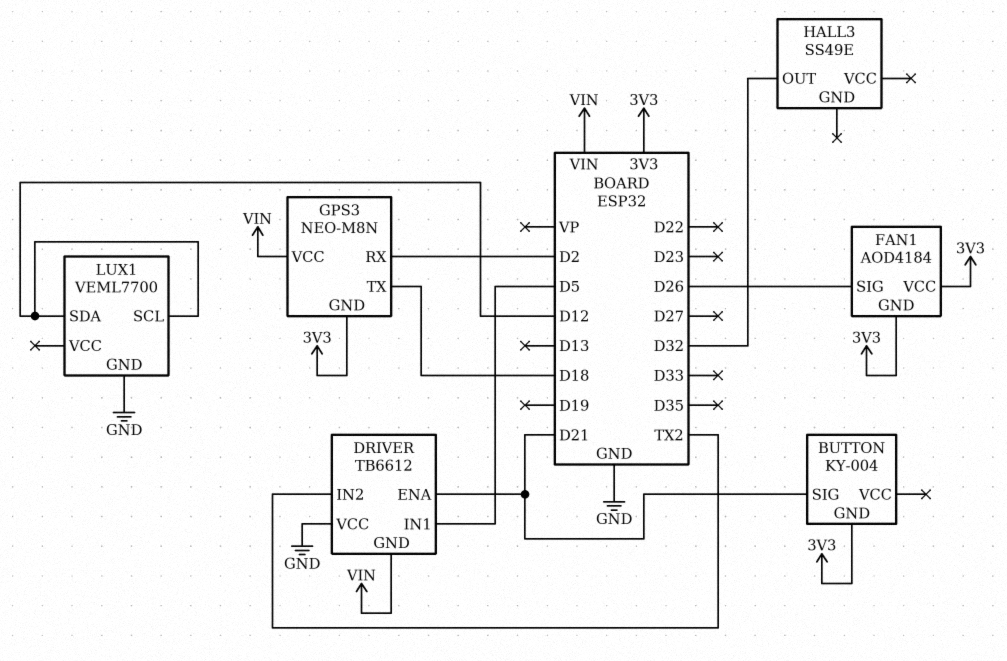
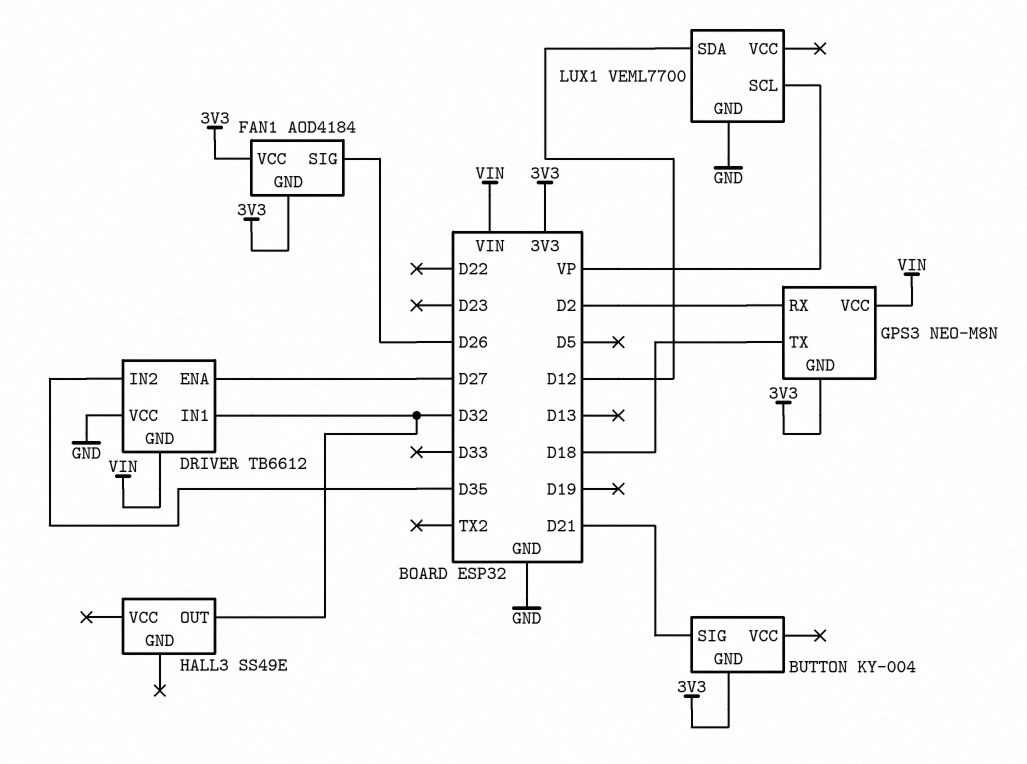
DRIVER pin ENA: D21 -> D27
DRIVER pin IN1: D5 -> D32
DRIVER pin IN2: TX2 -> D35
LUX1 pin SCL: D12 -> VP

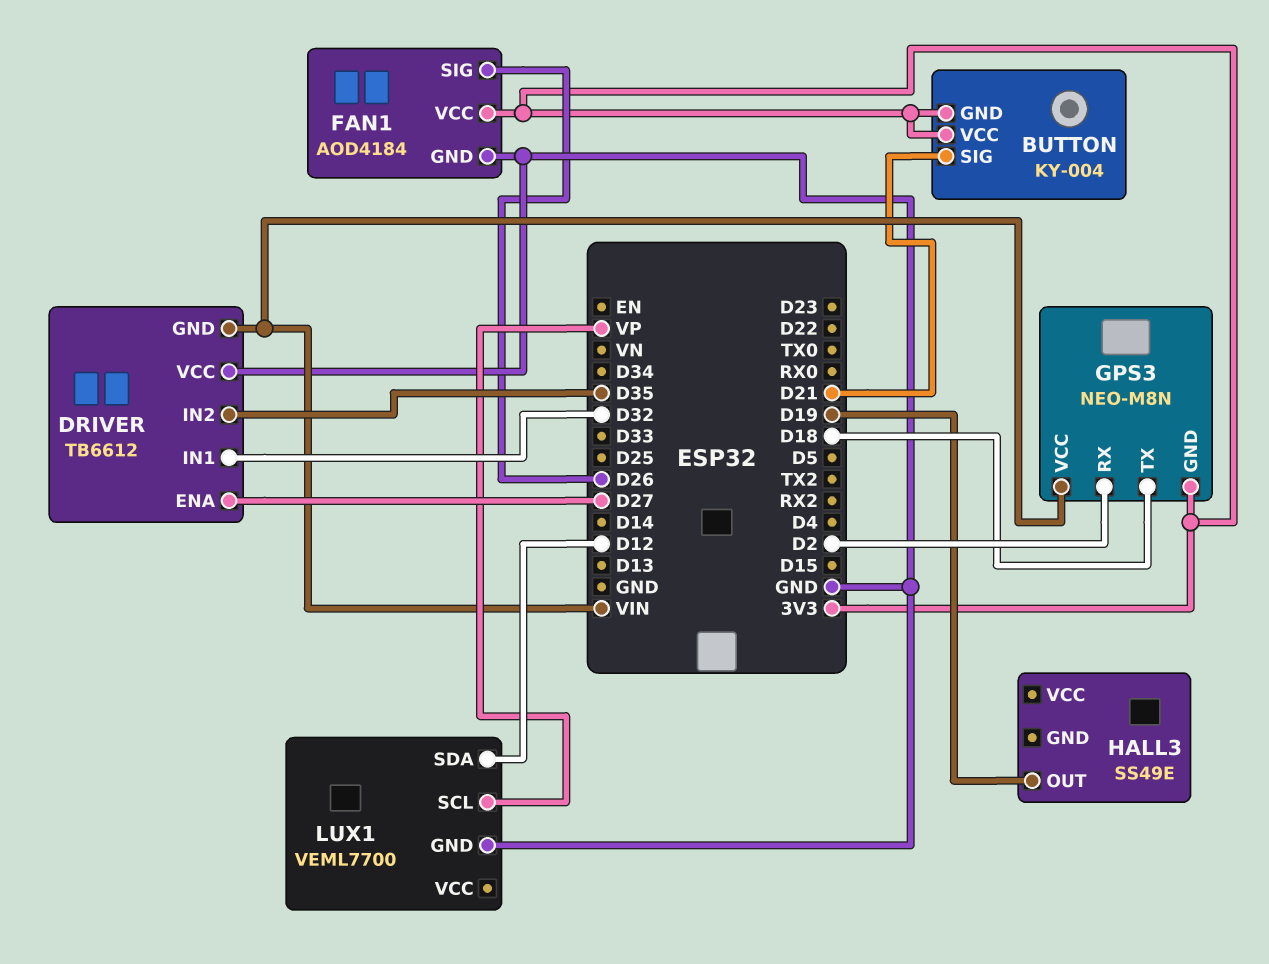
BUTTON pin VCC: none -> 3V3
FAN1 pin GND: 3V3 -> GND
HALL3 pin OUT: D32 -> D19

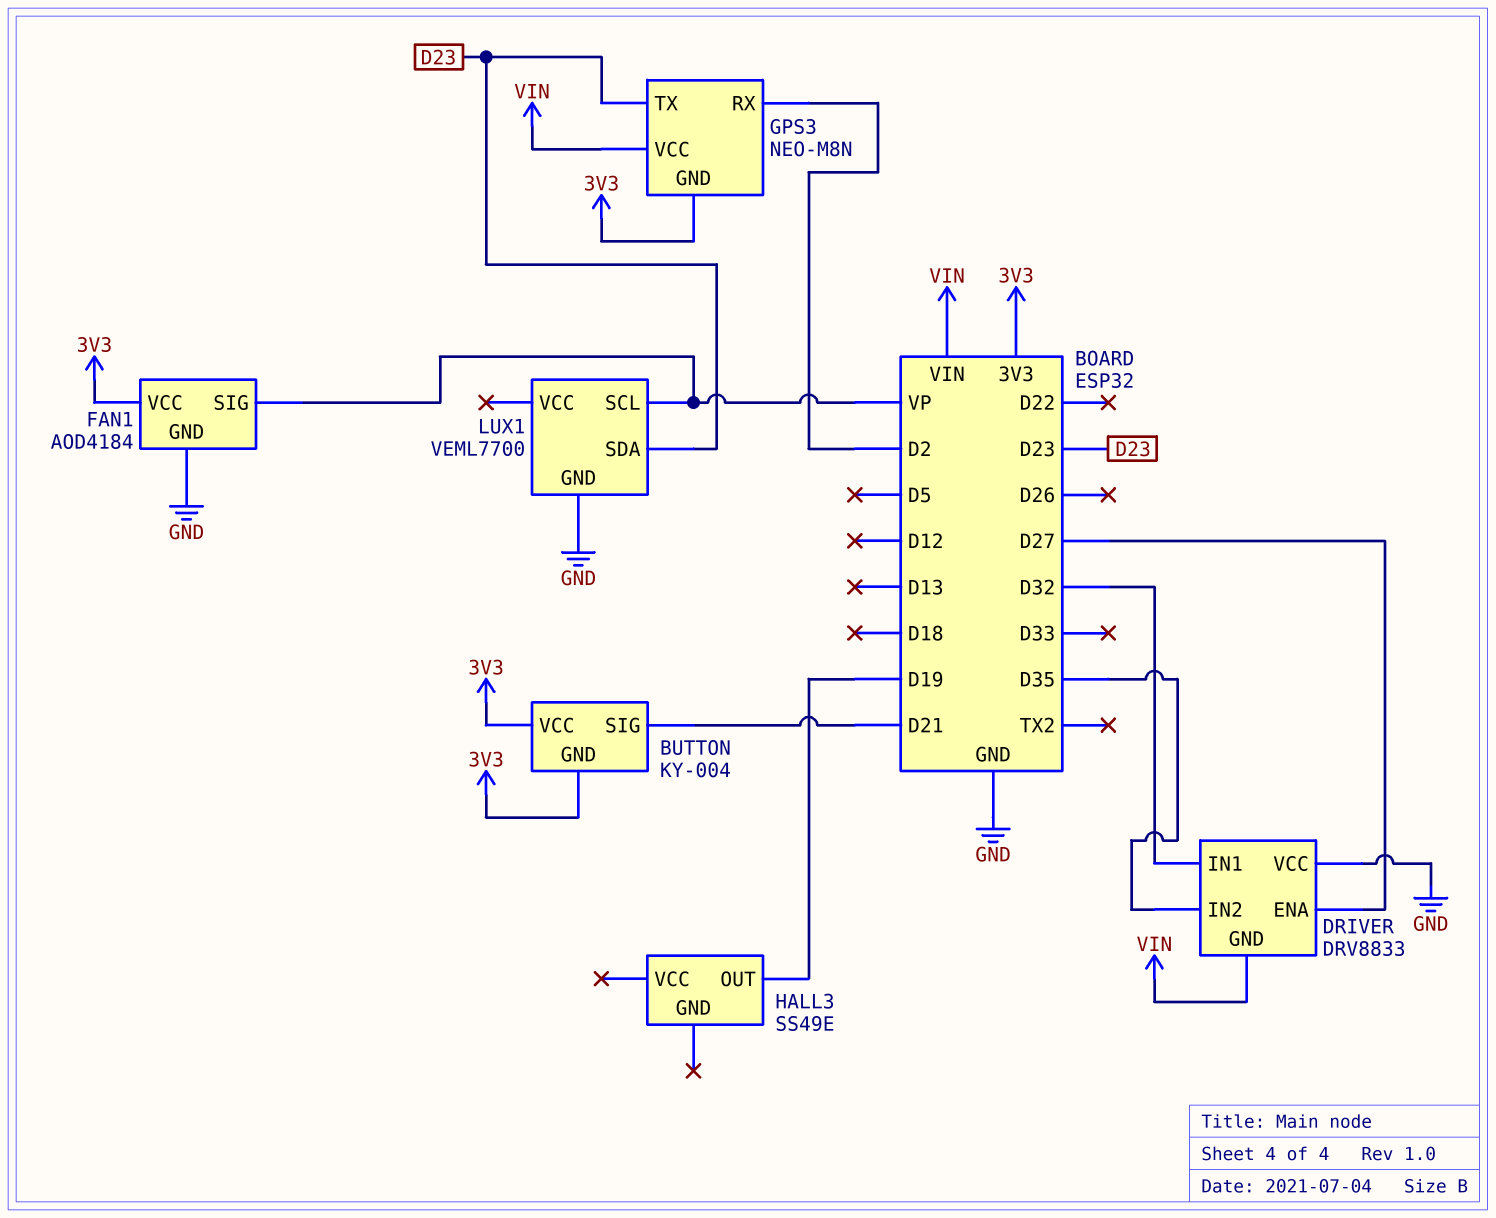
DRIVER: TB6612 -> DRV8833
FAN1 pin SIG: D26 -> VP
GPS3 pin TX: D18 -> D23
LUX1 pin SDA: D12 -> D23

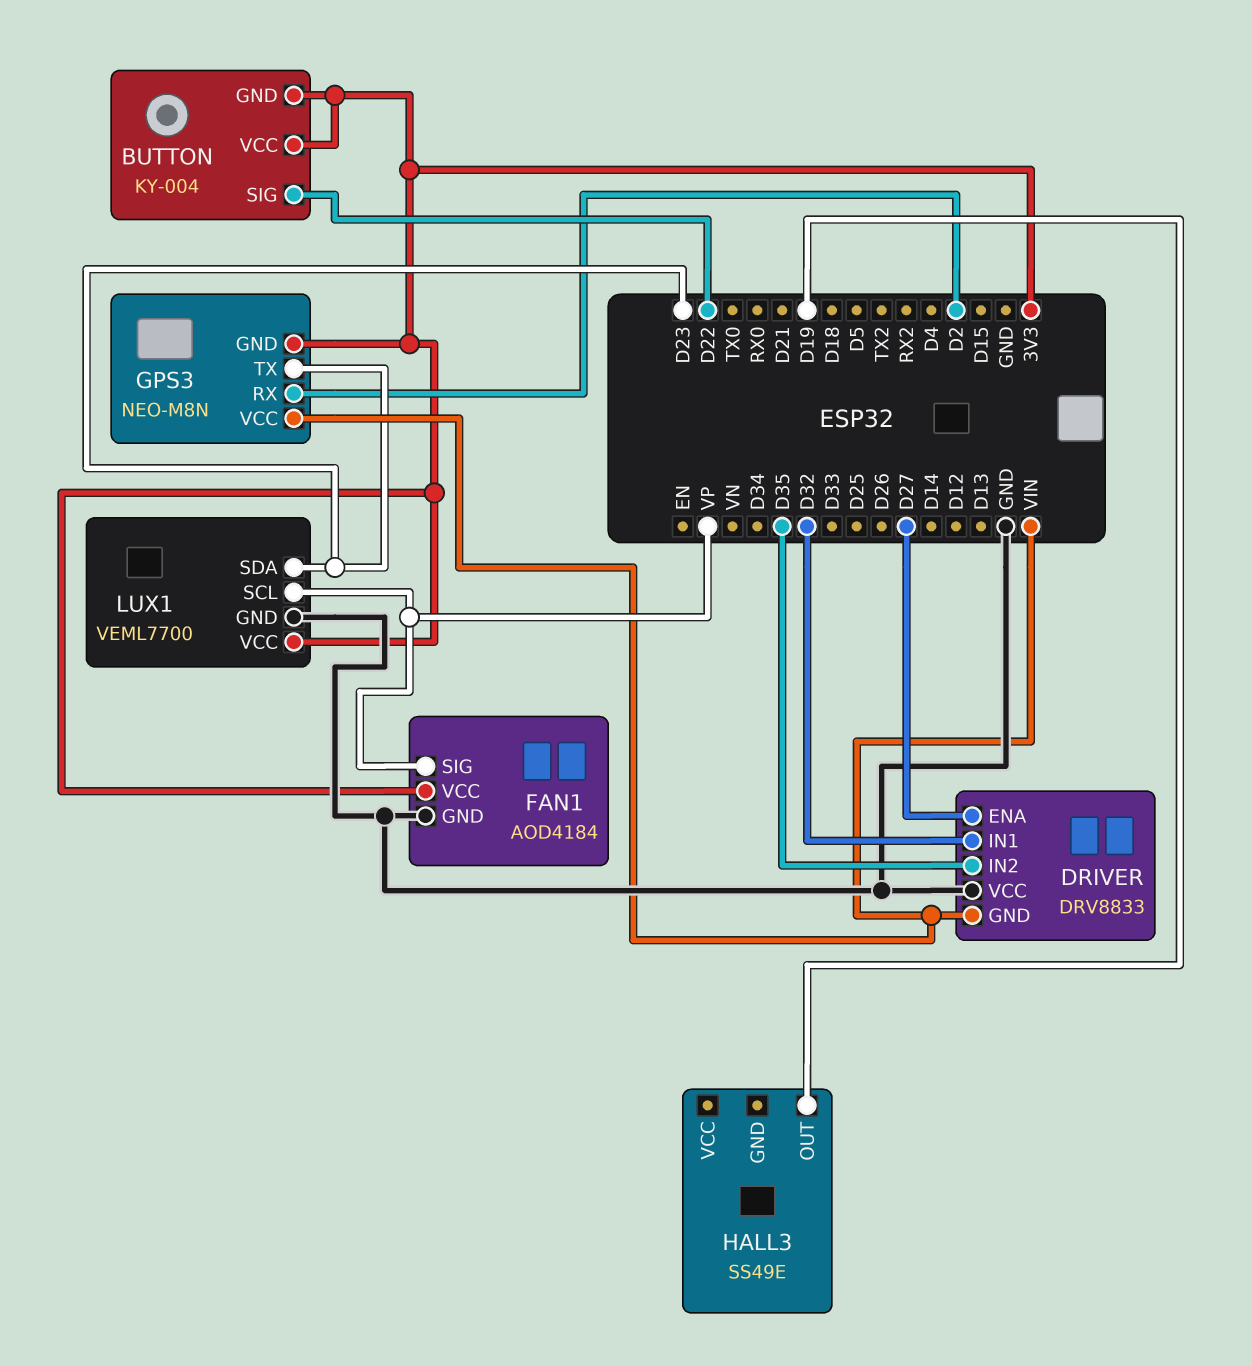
BUTTON pin SIG: D21 -> D22
LUX1 pin VCC: none -> 3V3

